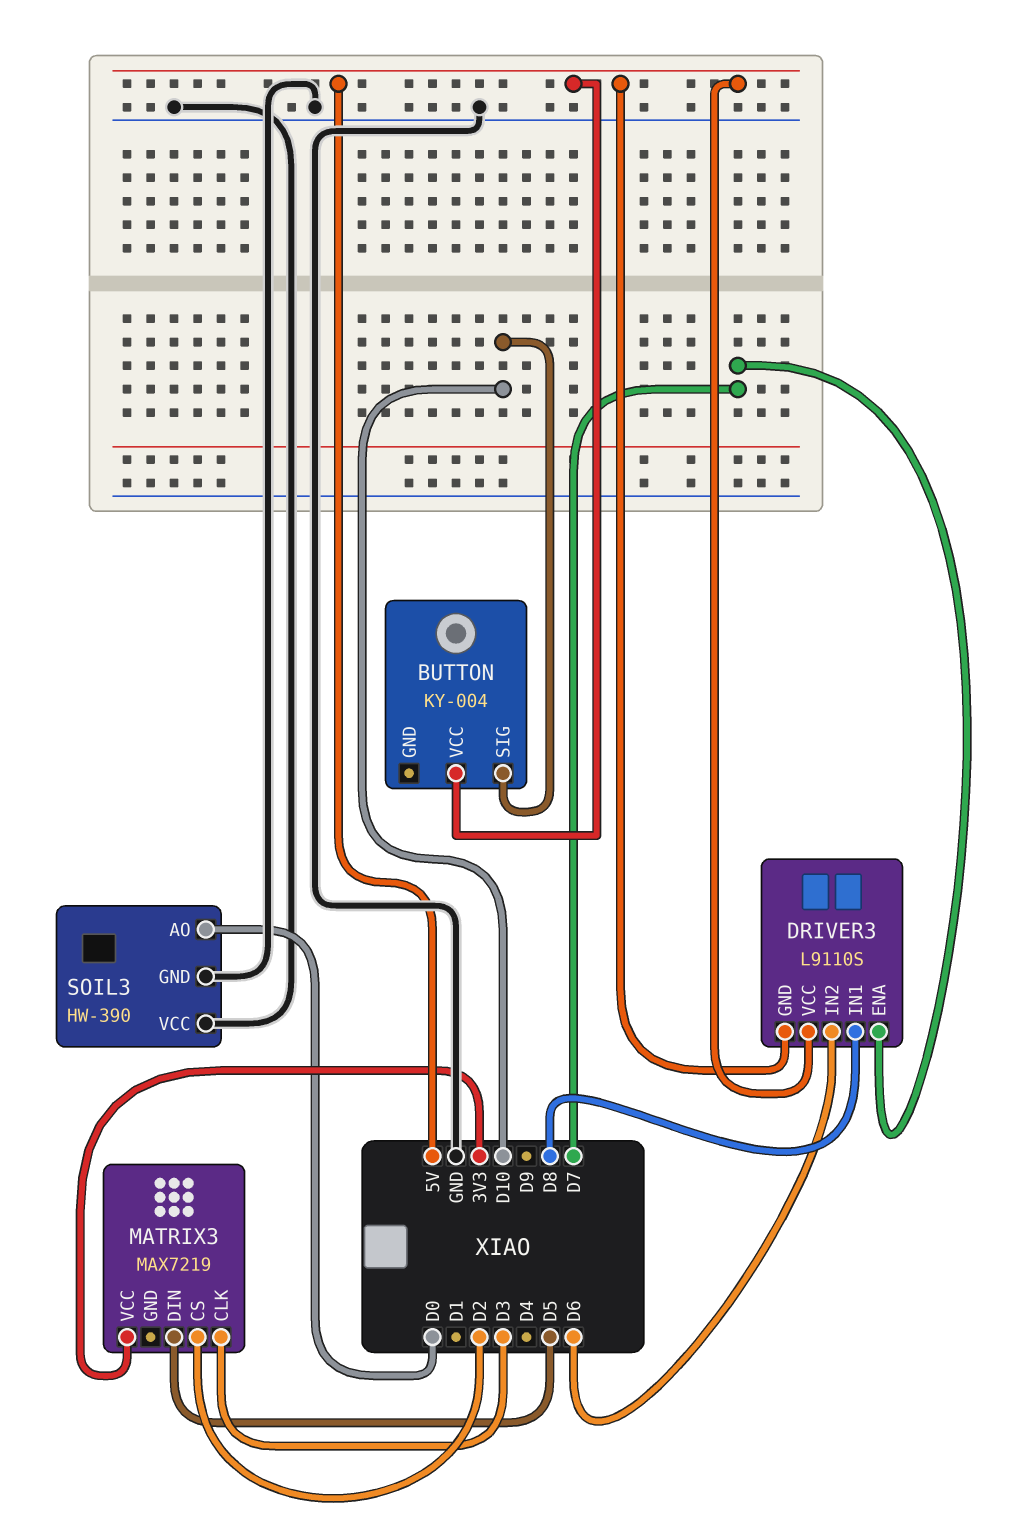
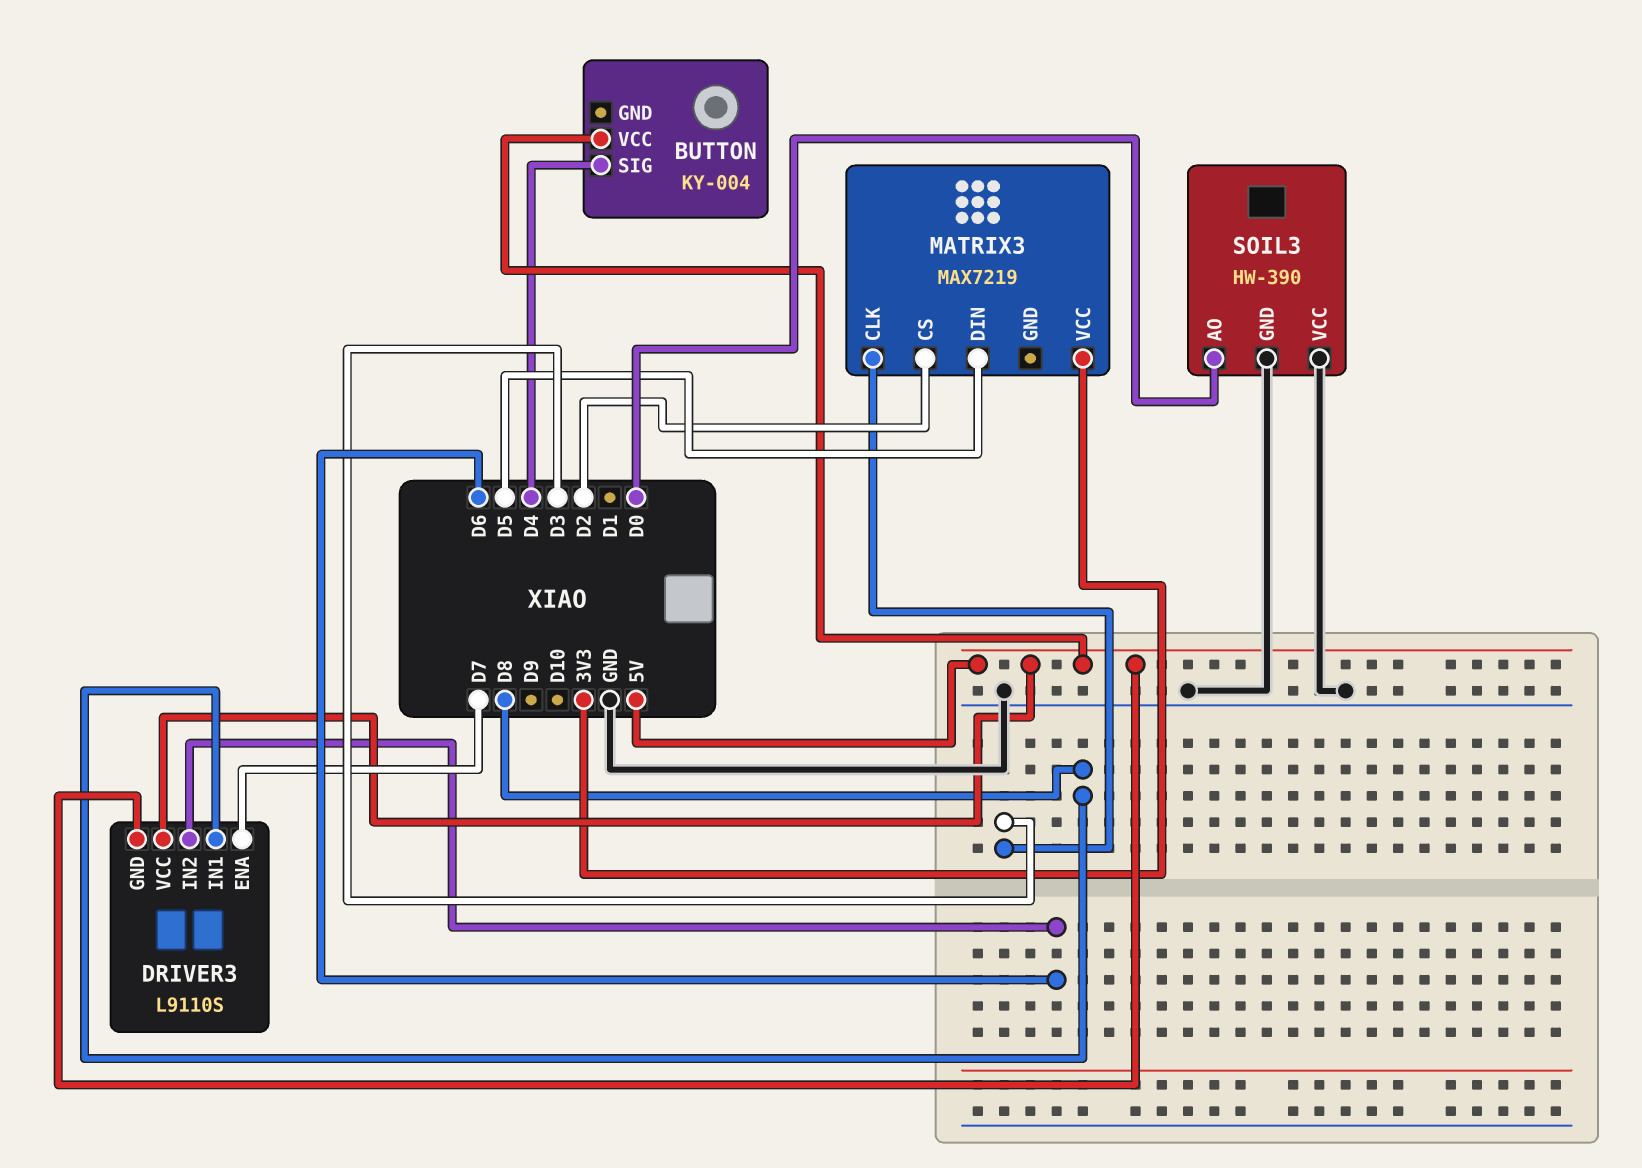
BUTTON pin SIG: D10 -> D4

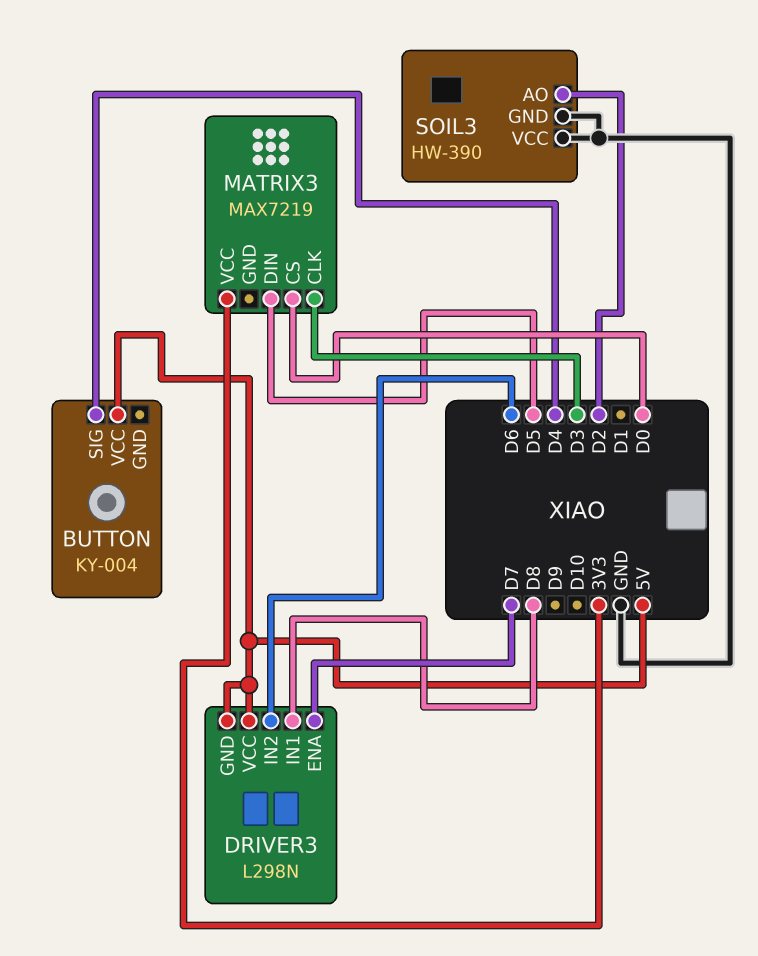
DRIVER3: L9110S -> L298N
MATRIX3 pin CS: D2 -> D0
SOIL3 pin AO: D0 -> D2

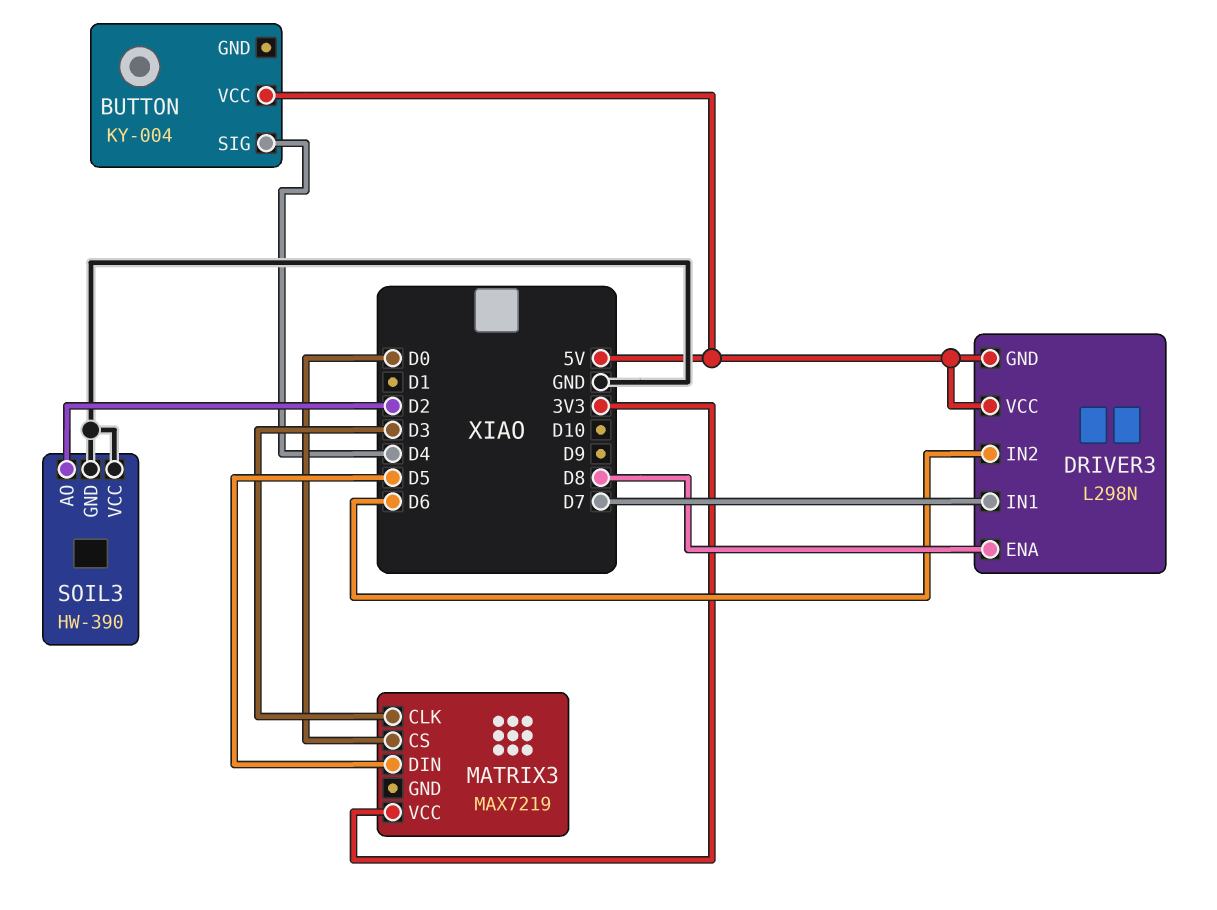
DRIVER3 pin ENA: D7 -> D8
DRIVER3 pin IN1: D8 -> D7

